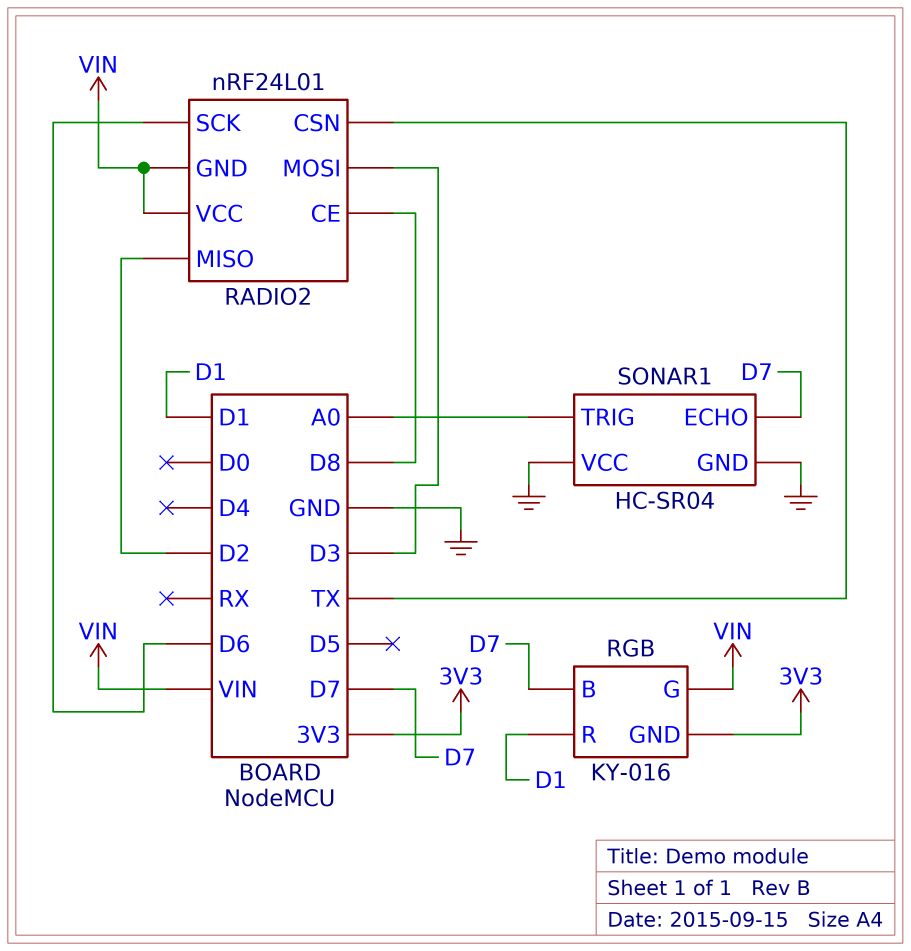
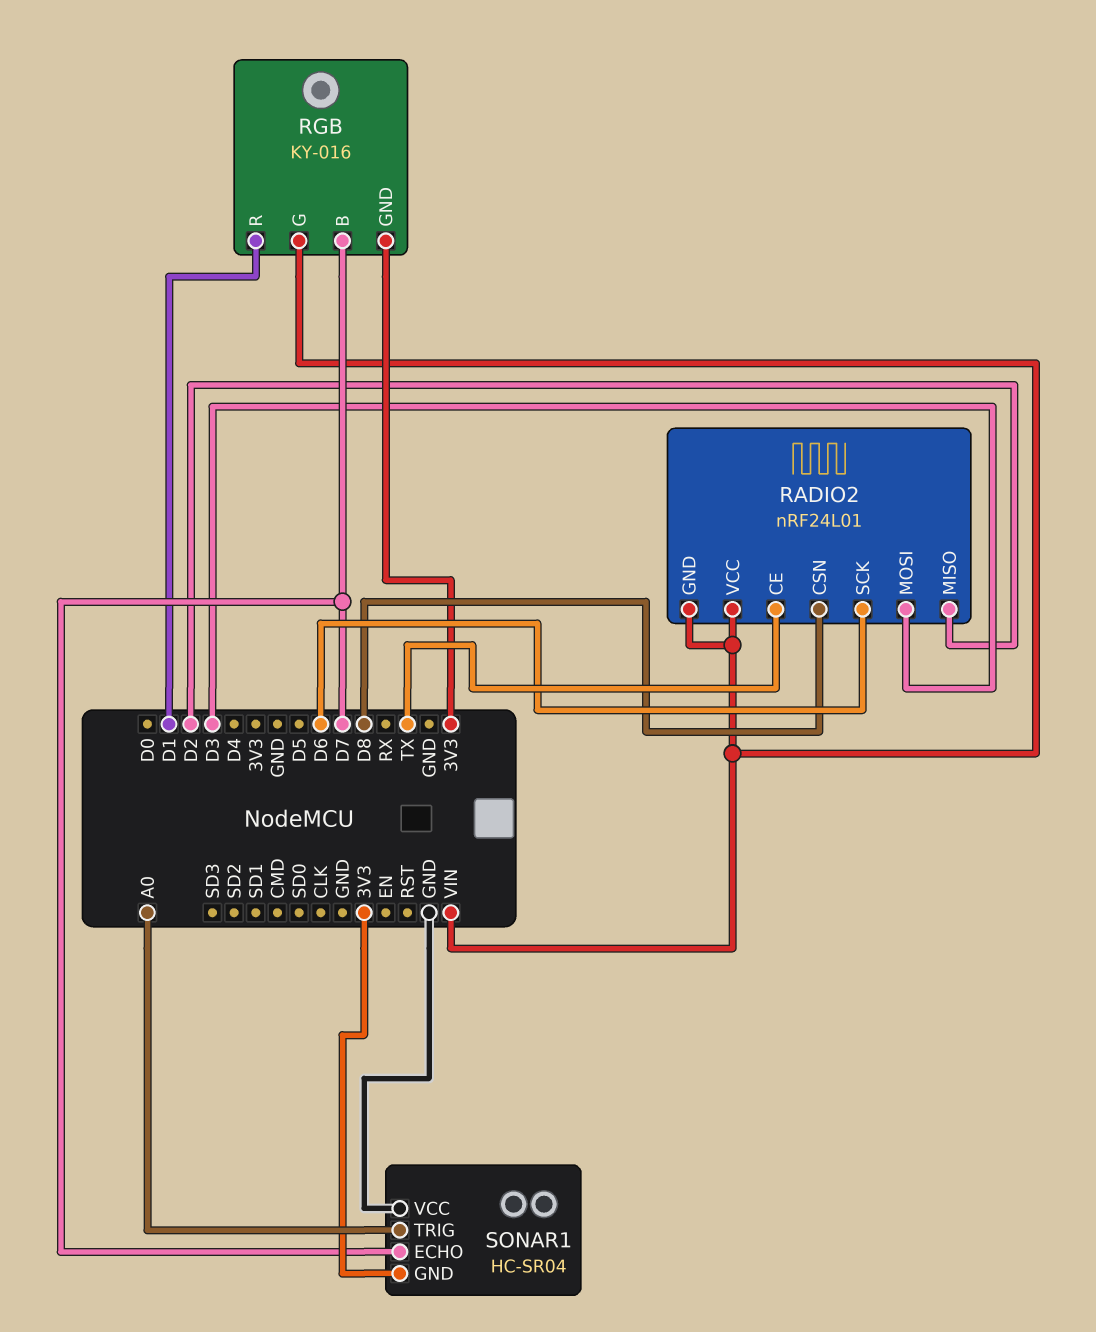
RADIO2 pin CE: D8 -> TX
RADIO2 pin CSN: TX -> D8
SONAR1 pin GND: GND -> 3V3

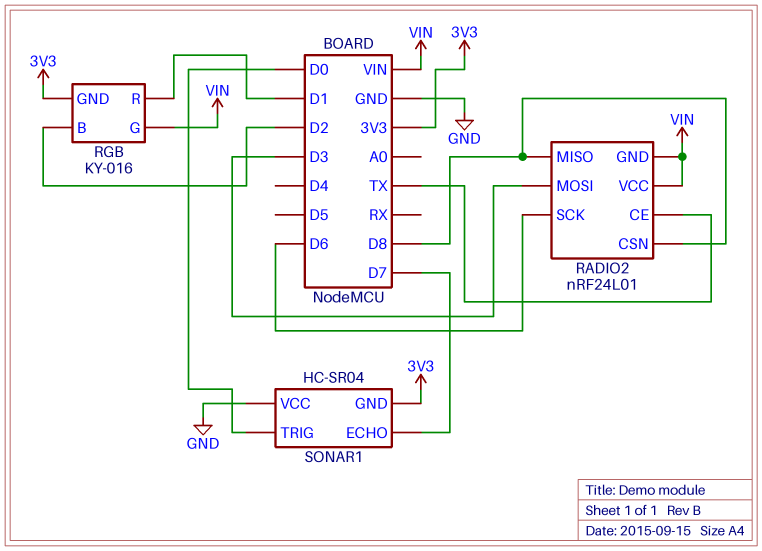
RADIO2 pin MISO: D2 -> D8
RGB pin B: D7 -> D2
SONAR1 pin TRIG: A0 -> D0

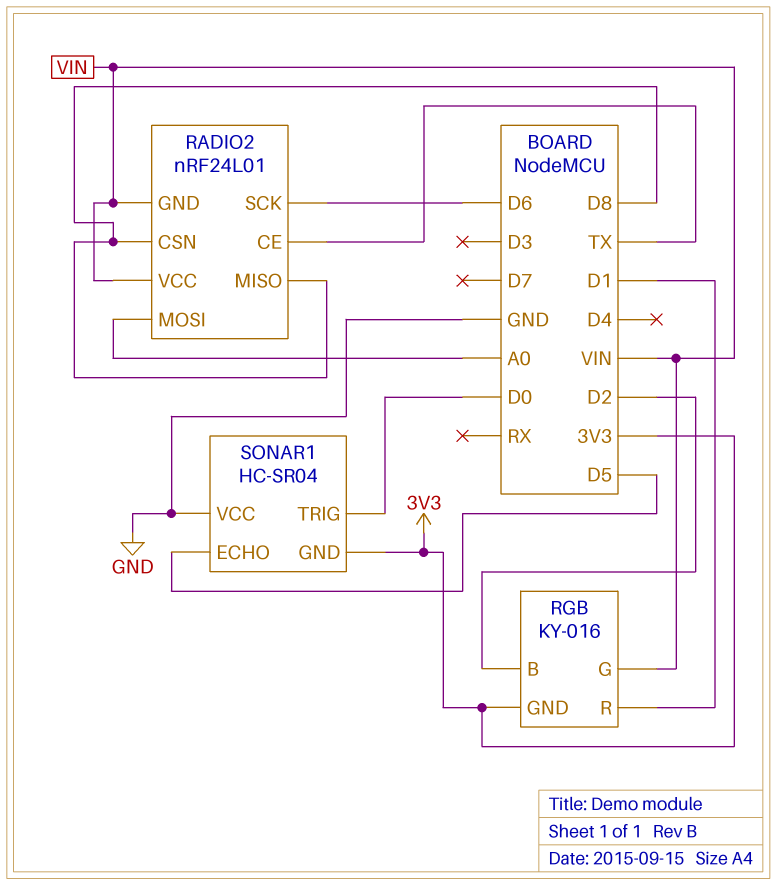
RADIO2 pin MOSI: D3 -> A0
SONAR1 pin ECHO: D7 -> D5

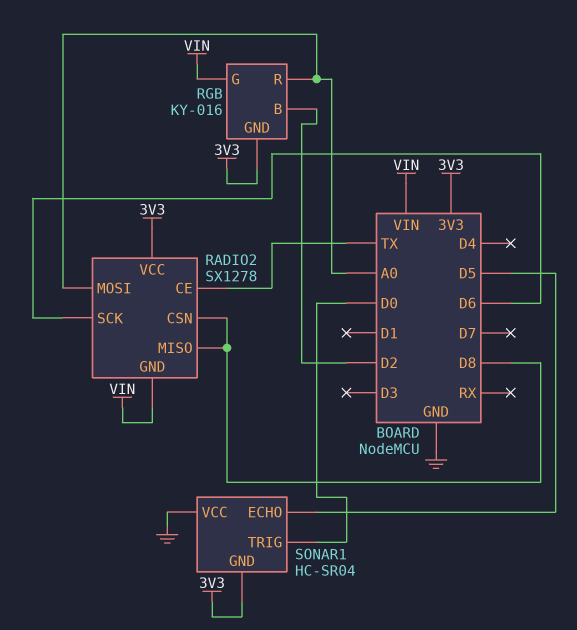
RADIO2: nRF24L01 -> SX1278
RADIO2 pin VCC: VIN -> 3V3
RGB pin R: D1 -> A0

